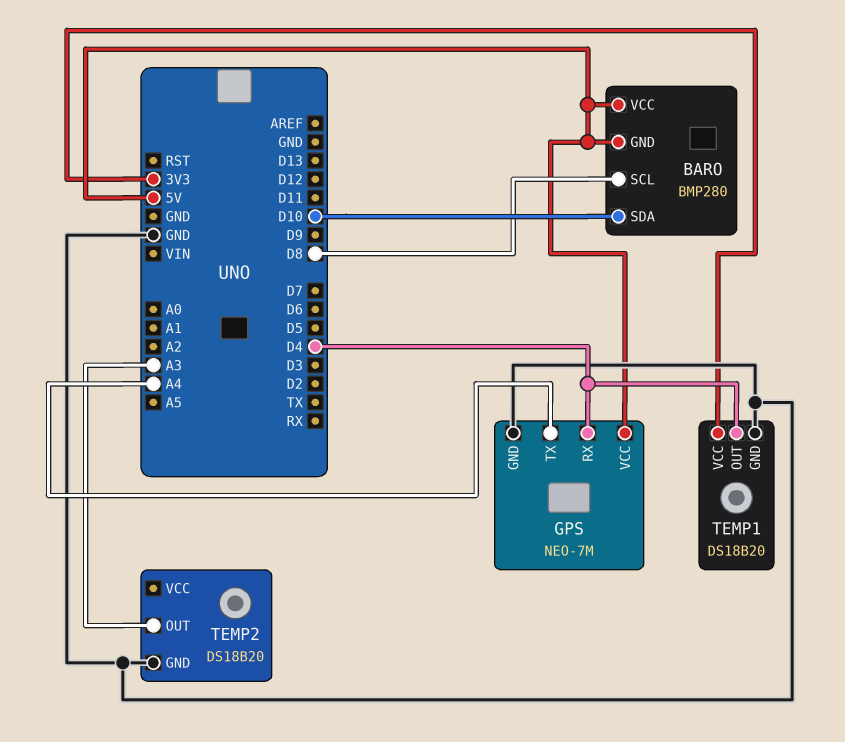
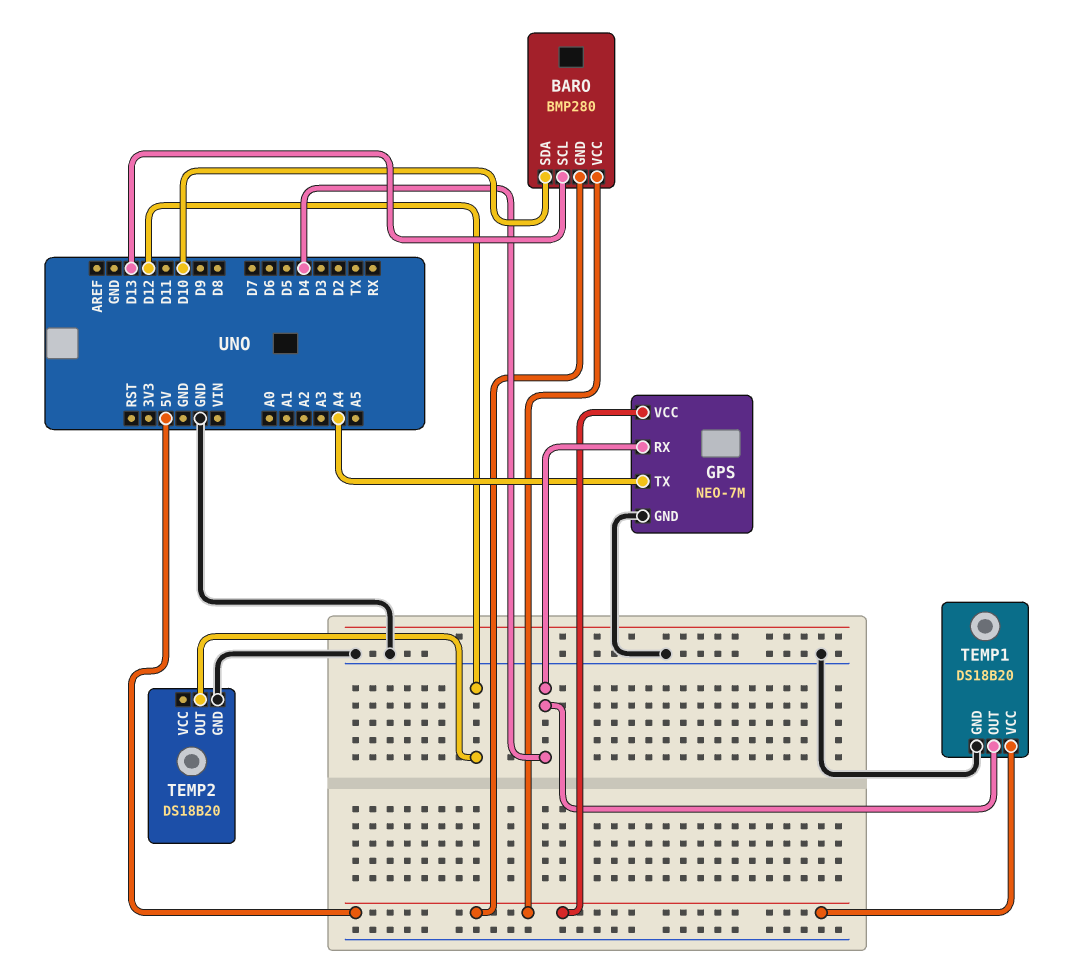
BARO pin SCL: D8 -> D13
TEMP1 pin VCC: 3V3 -> 5V
TEMP2 pin OUT: A3 -> D12

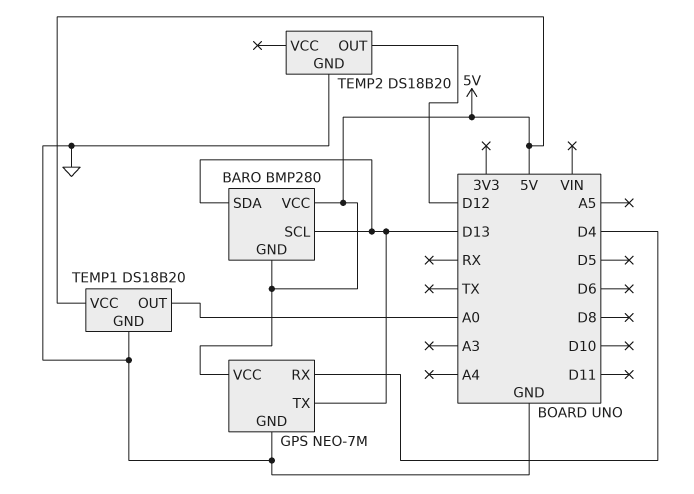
BARO pin SDA: D10 -> D13
GPS pin TX: A4 -> D13
TEMP1 pin OUT: D4 -> A0

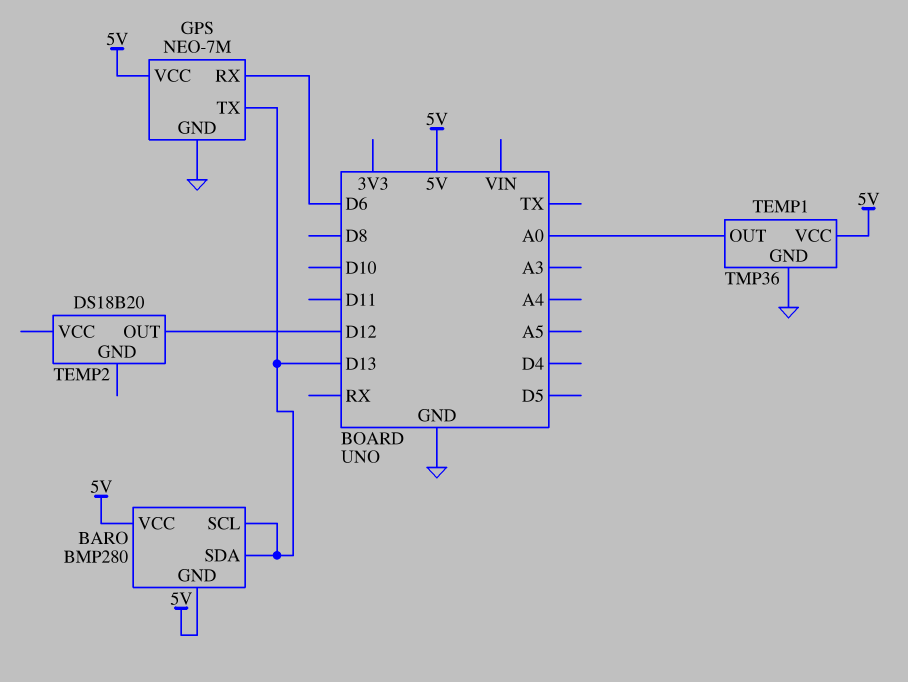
GPS pin RX: D4 -> D6
TEMP1: DS18B20 -> TMP36
TEMP2 pin GND: GND -> none

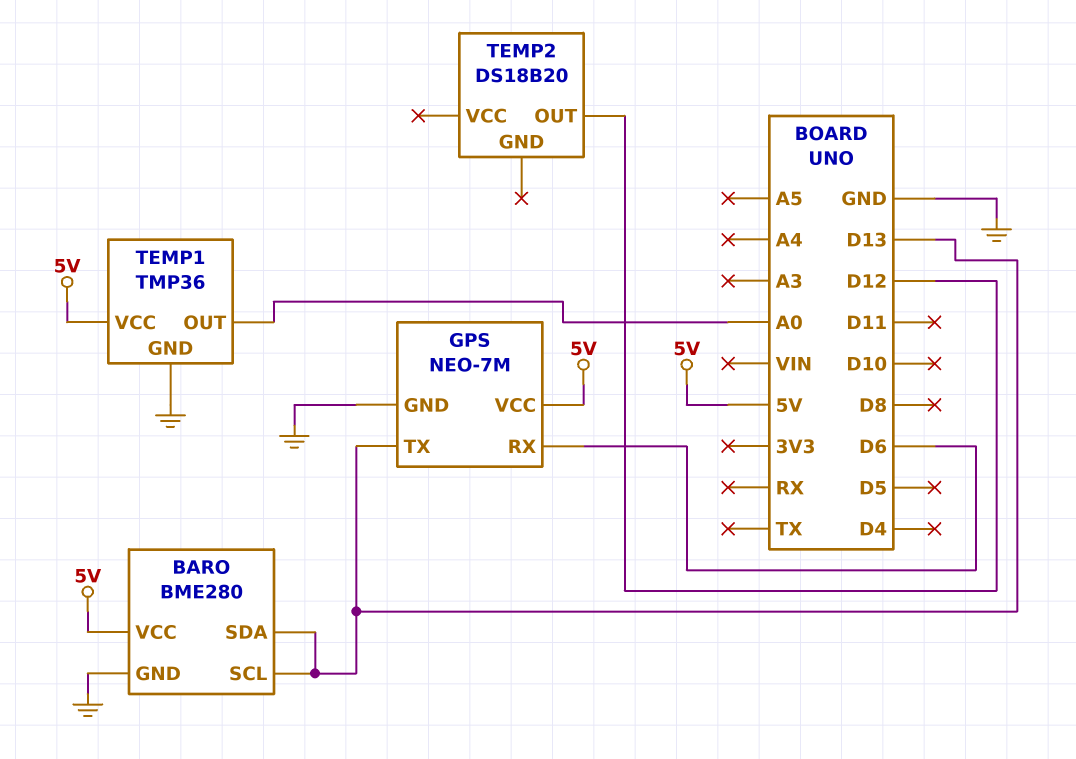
BARO: BMP280 -> BME280
BARO pin GND: 5V -> GND

